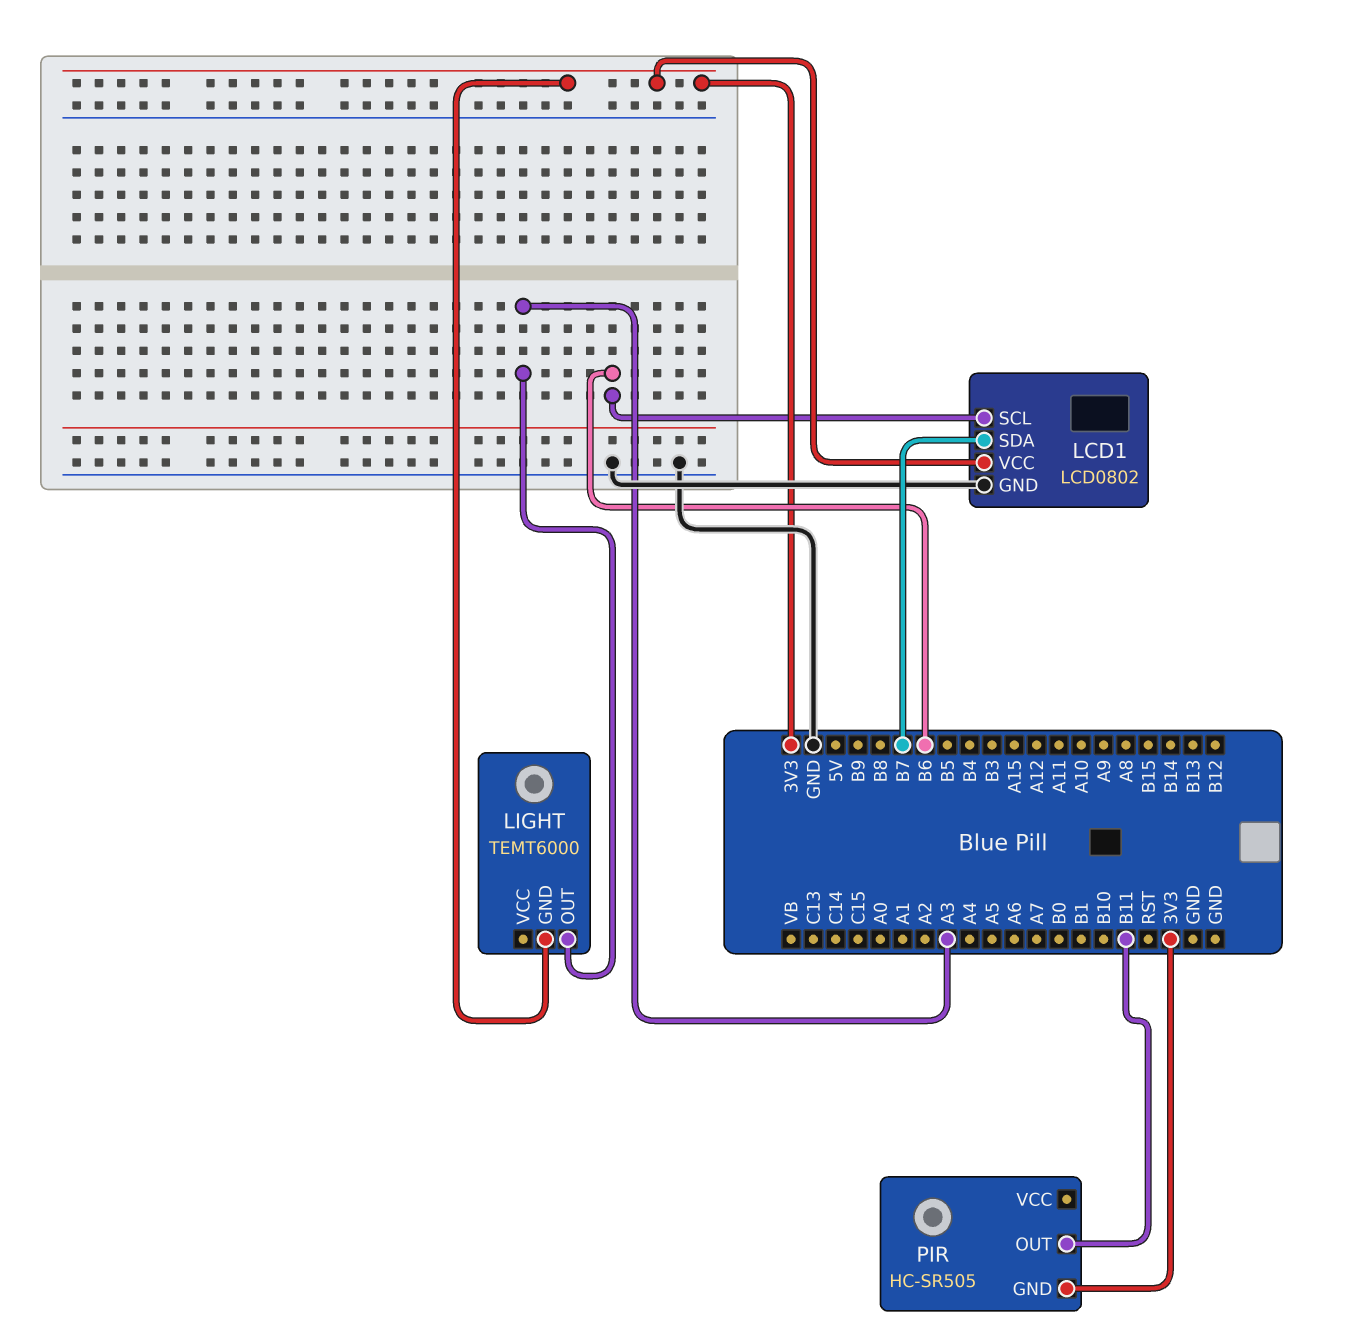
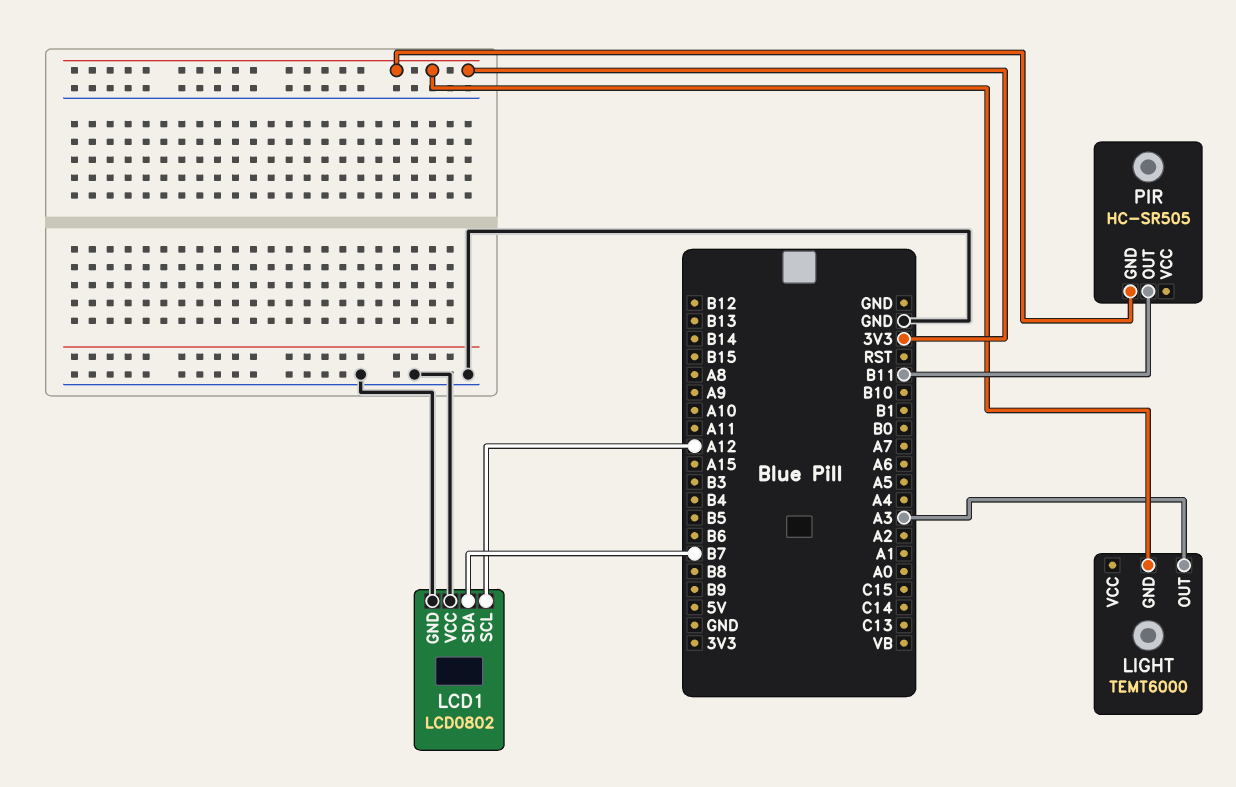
LCD1 pin SCL: B6 -> A12
LCD1 pin VCC: 3V3 -> GND

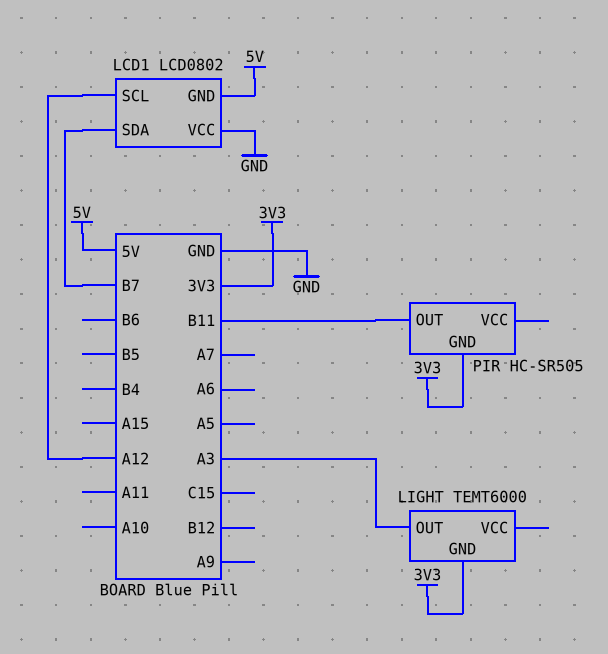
LCD1 pin GND: GND -> 5V

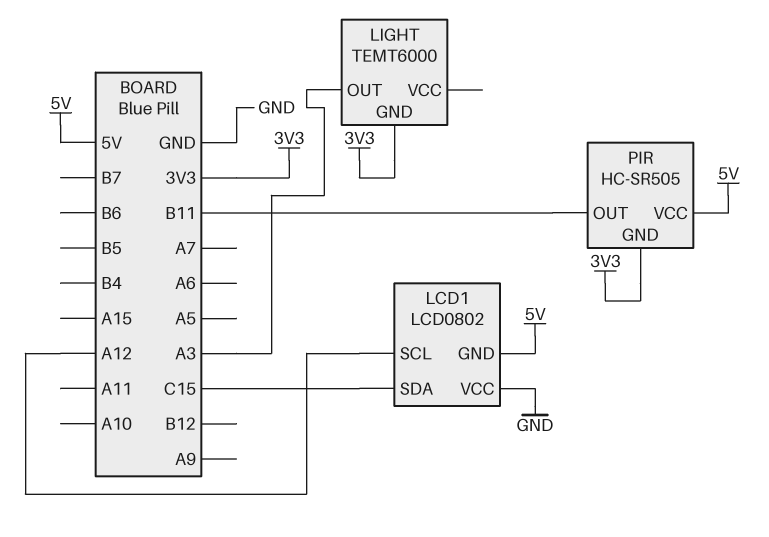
LCD1 pin SDA: B7 -> C15
PIR pin VCC: none -> 5V

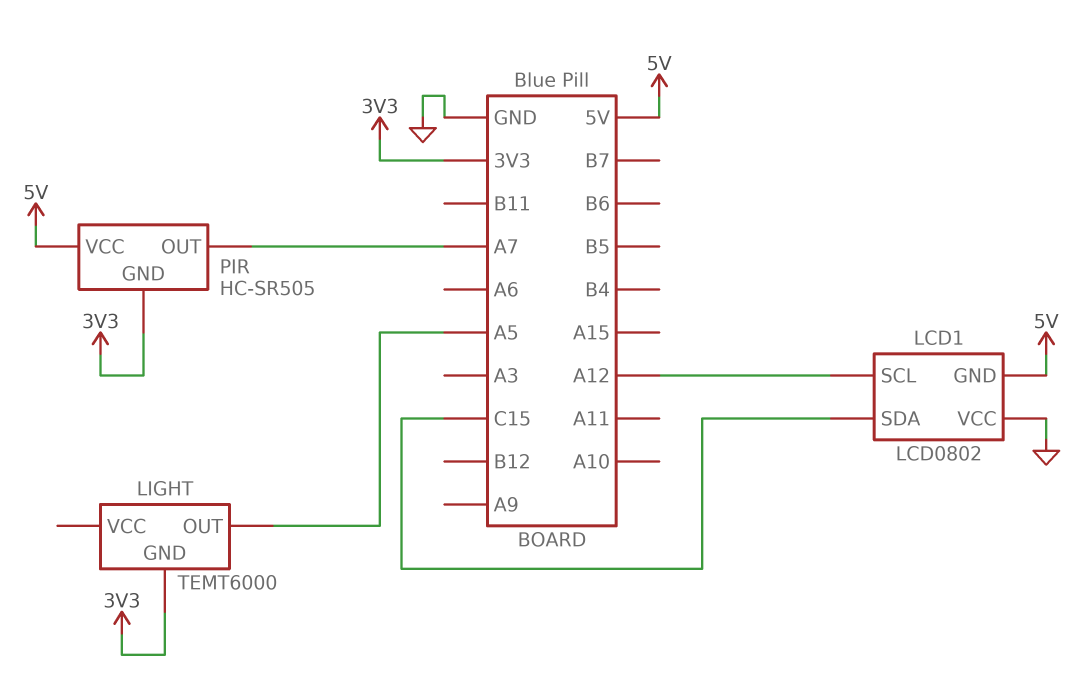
LIGHT pin OUT: A3 -> A5
PIR pin OUT: B11 -> A7

